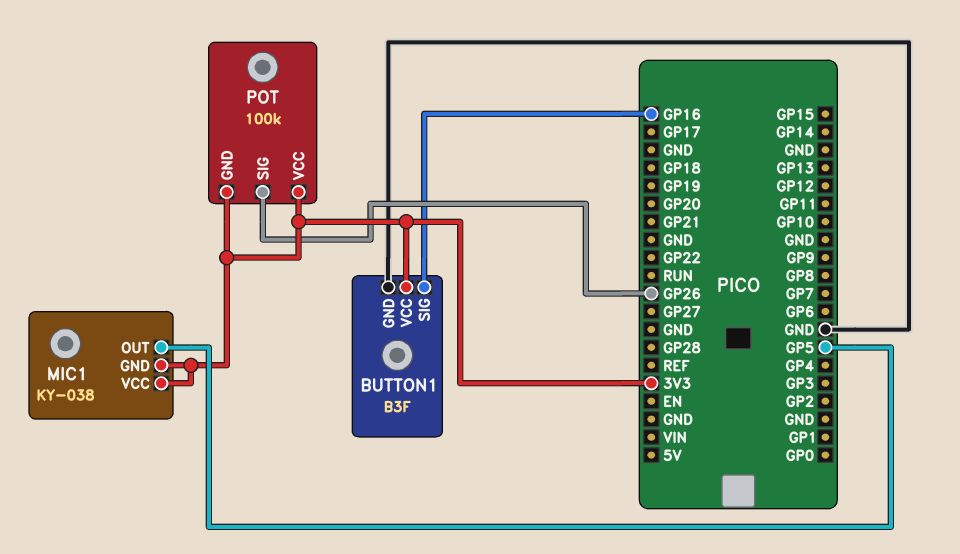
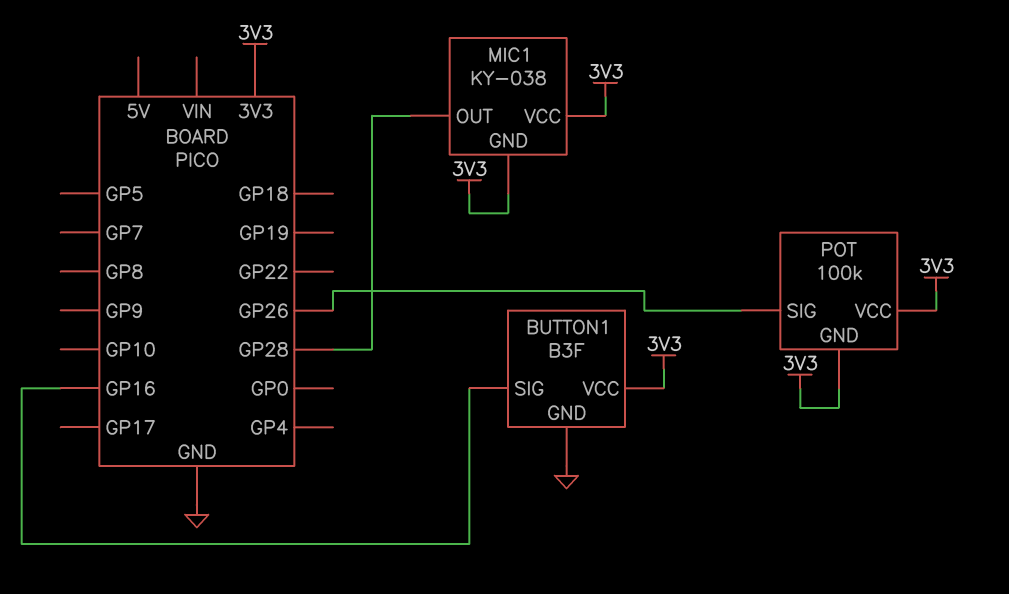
MIC1 pin OUT: GP5 -> GP28

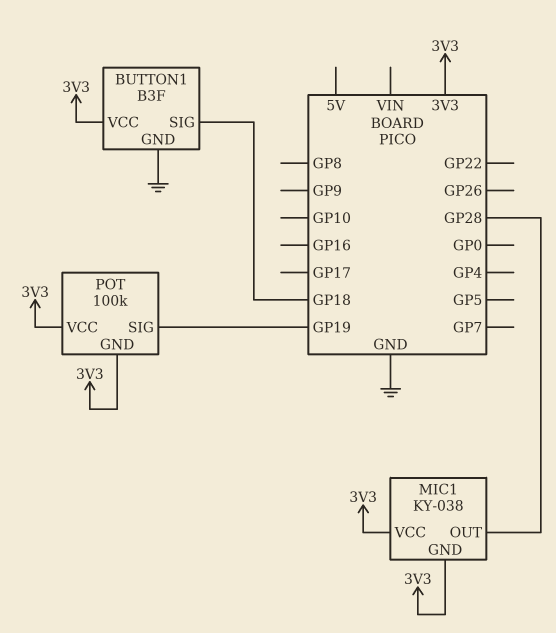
BUTTON1 pin SIG: GP16 -> GP18
POT pin SIG: GP26 -> GP19

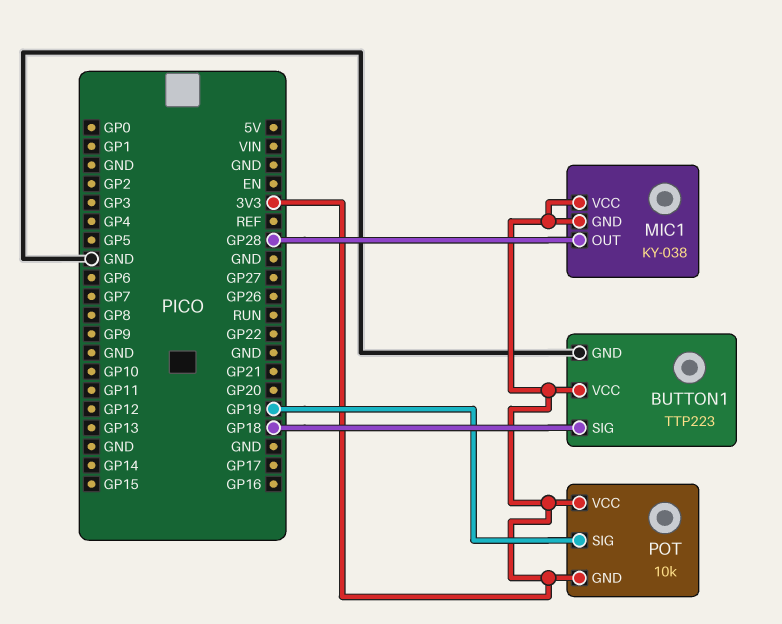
BUTTON1: B3F -> TTP223
POT: 100k -> 10k

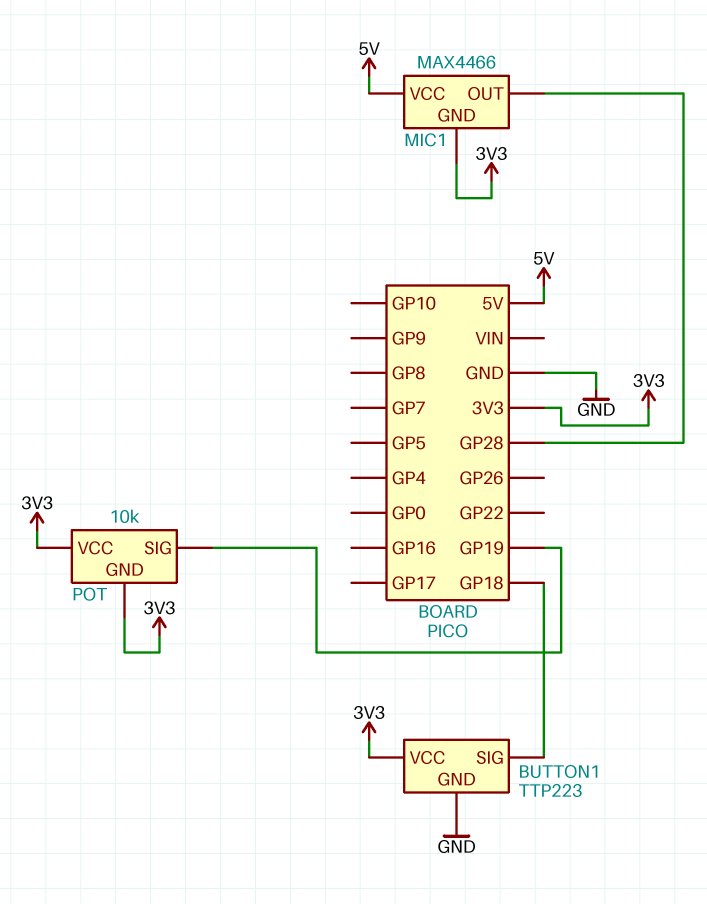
MIC1: KY-038 -> MAX4466
MIC1 pin VCC: 3V3 -> 5V

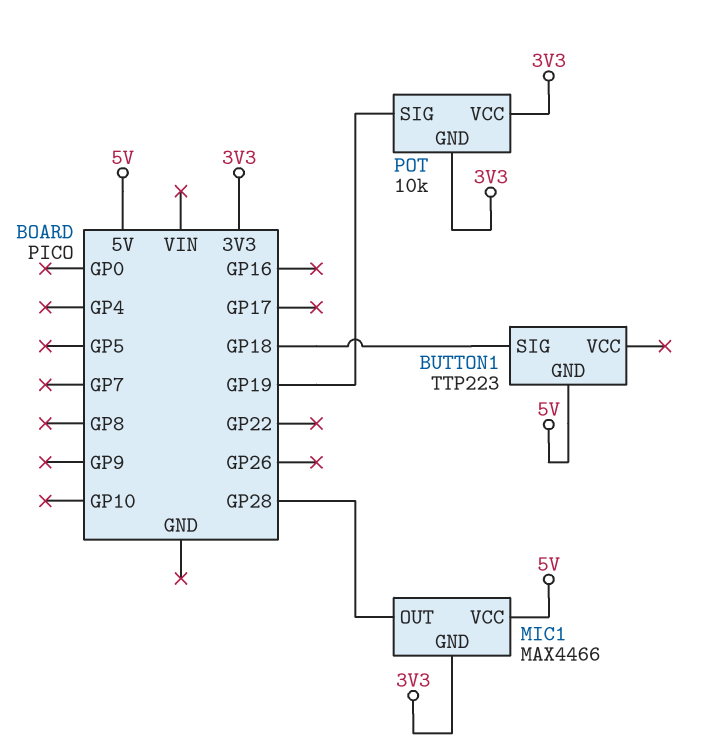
BUTTON1 pin GND: GND -> 5V
BUTTON1 pin VCC: 3V3 -> none

